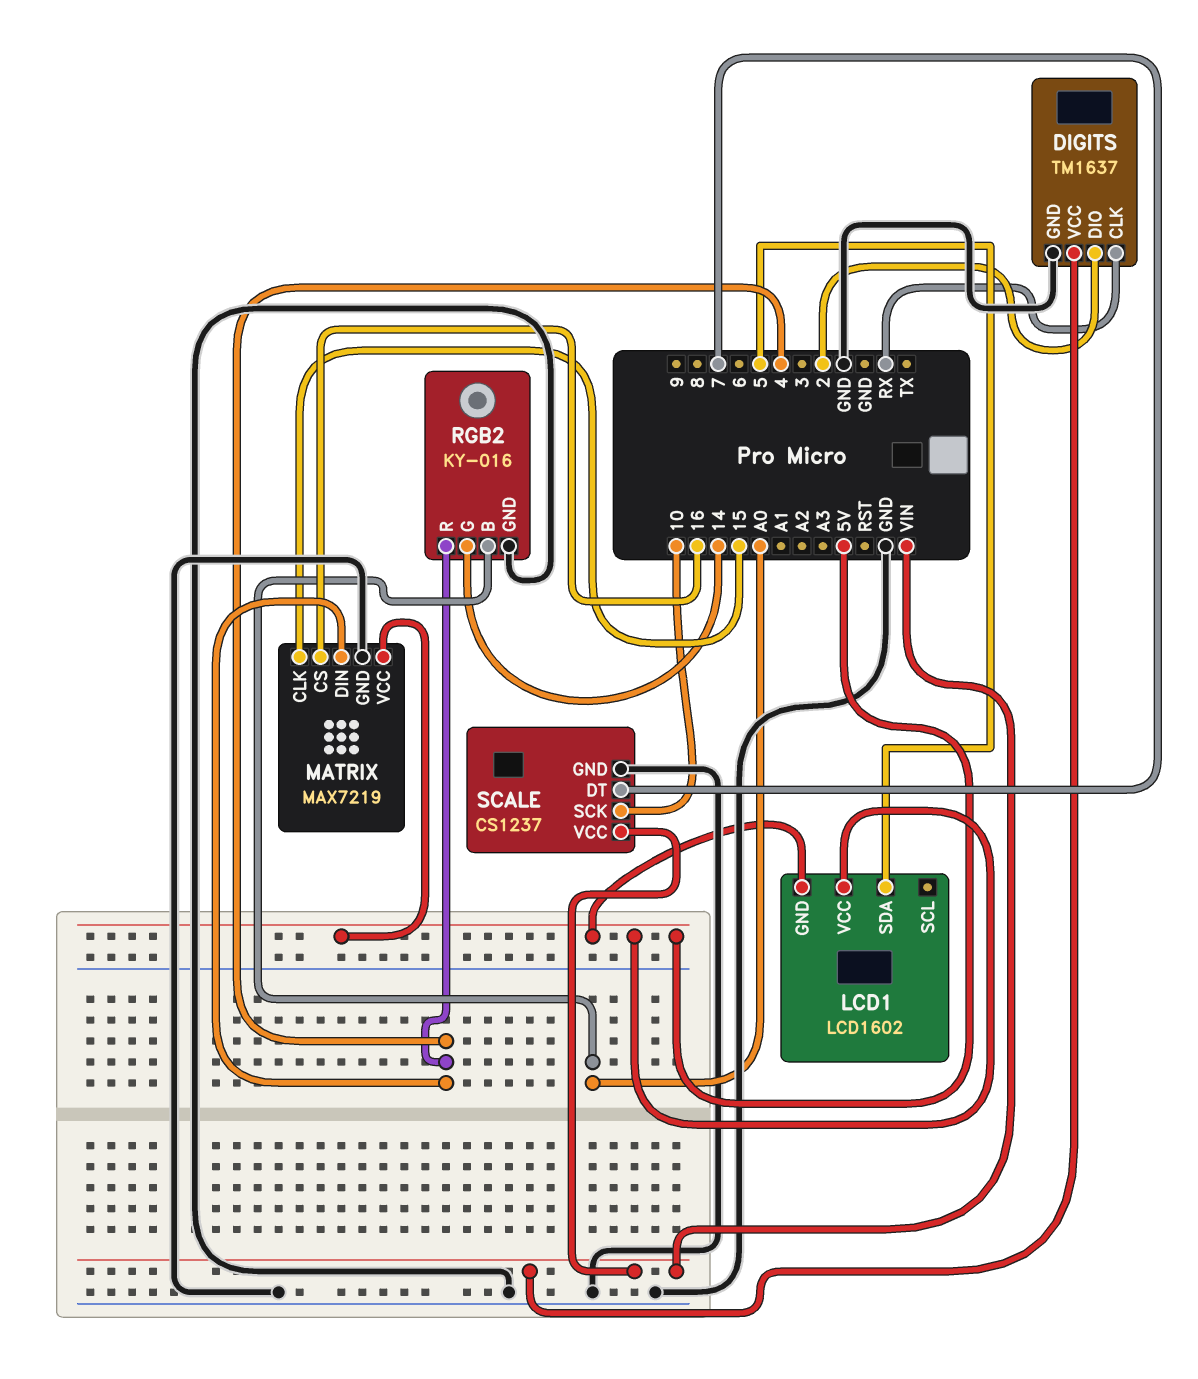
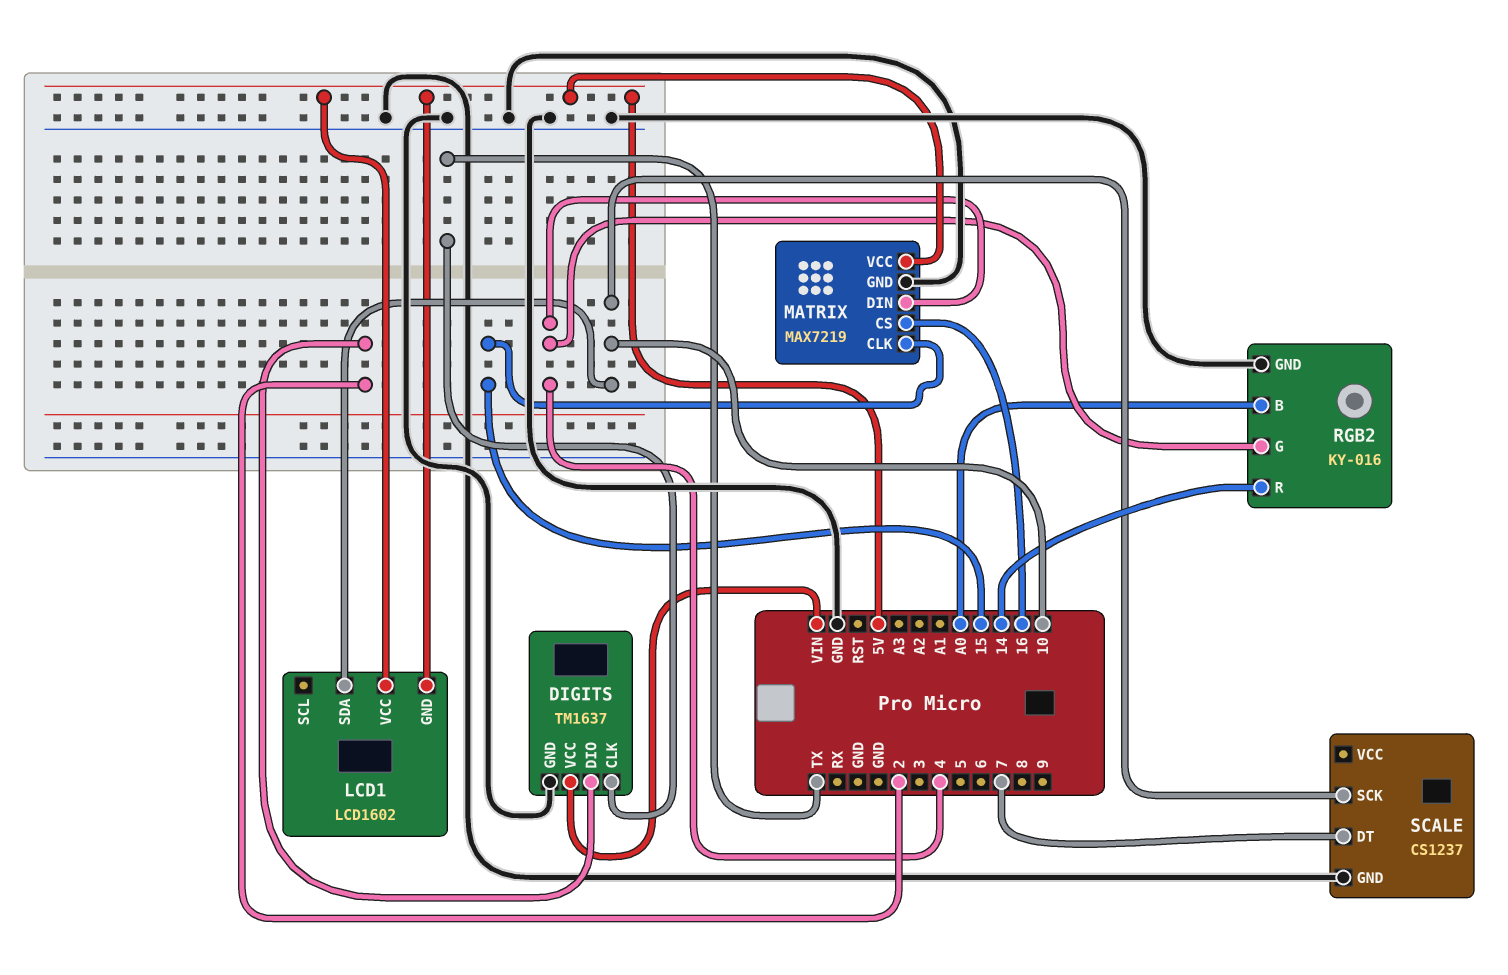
DIGITS pin CLK: RX -> TX
LCD1 pin SDA: 5 -> 10
RGB2 pin G: 14 -> 4
RGB2 pin R: 4 -> 14
SCALE pin VCC: VIN -> none

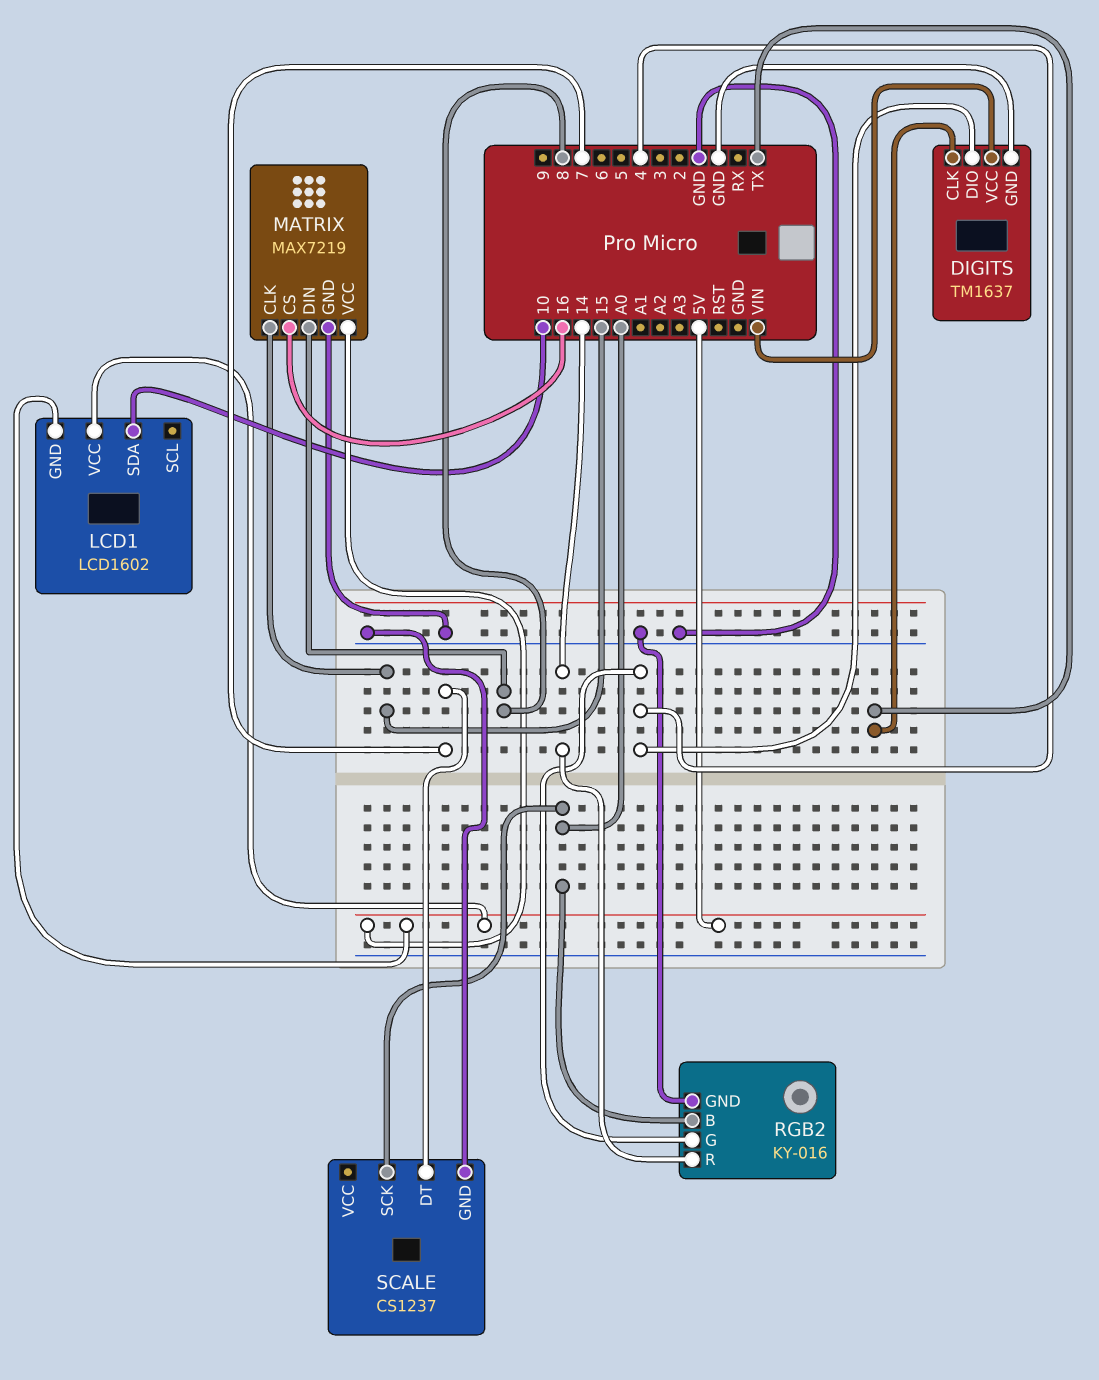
DIGITS pin DIO: 2 -> 4
MATRIX pin DIN: 4 -> 8
SCALE pin SCK: 10 -> A0

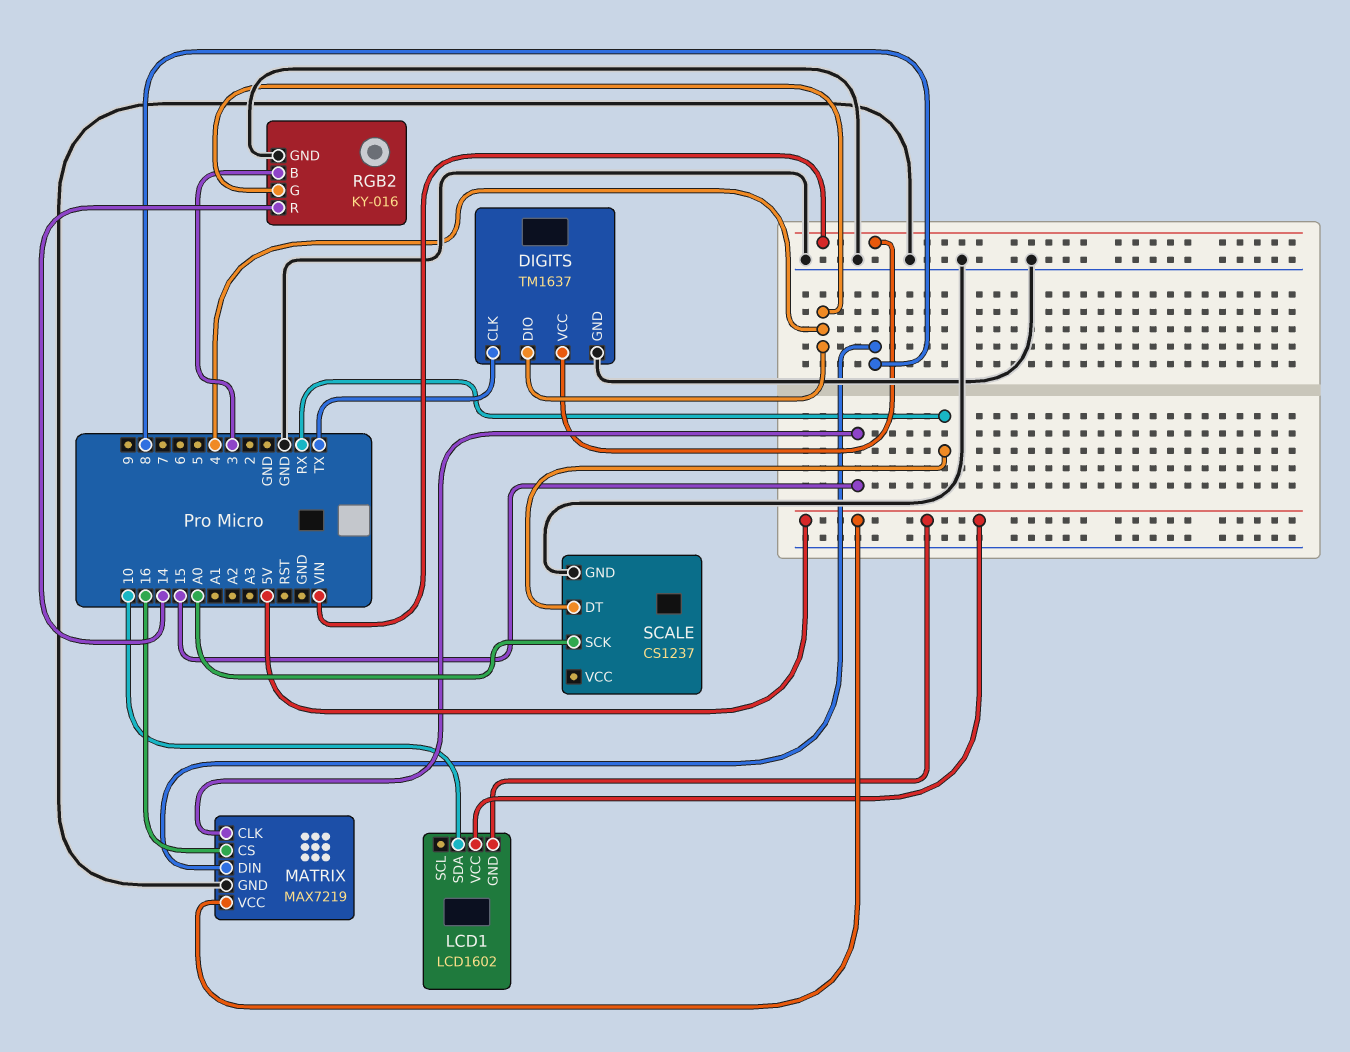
RGB2 pin B: A0 -> 3
SCALE pin DT: 7 -> RX

